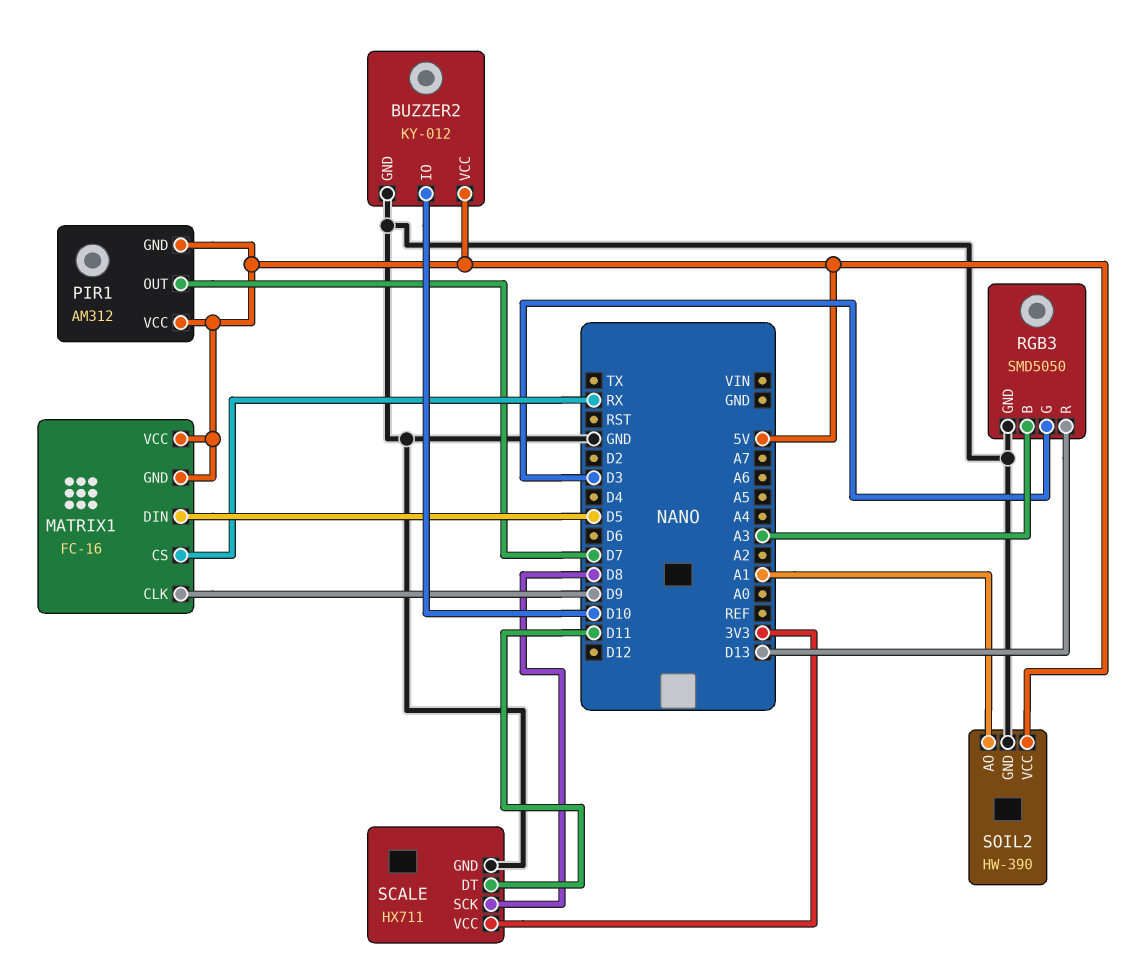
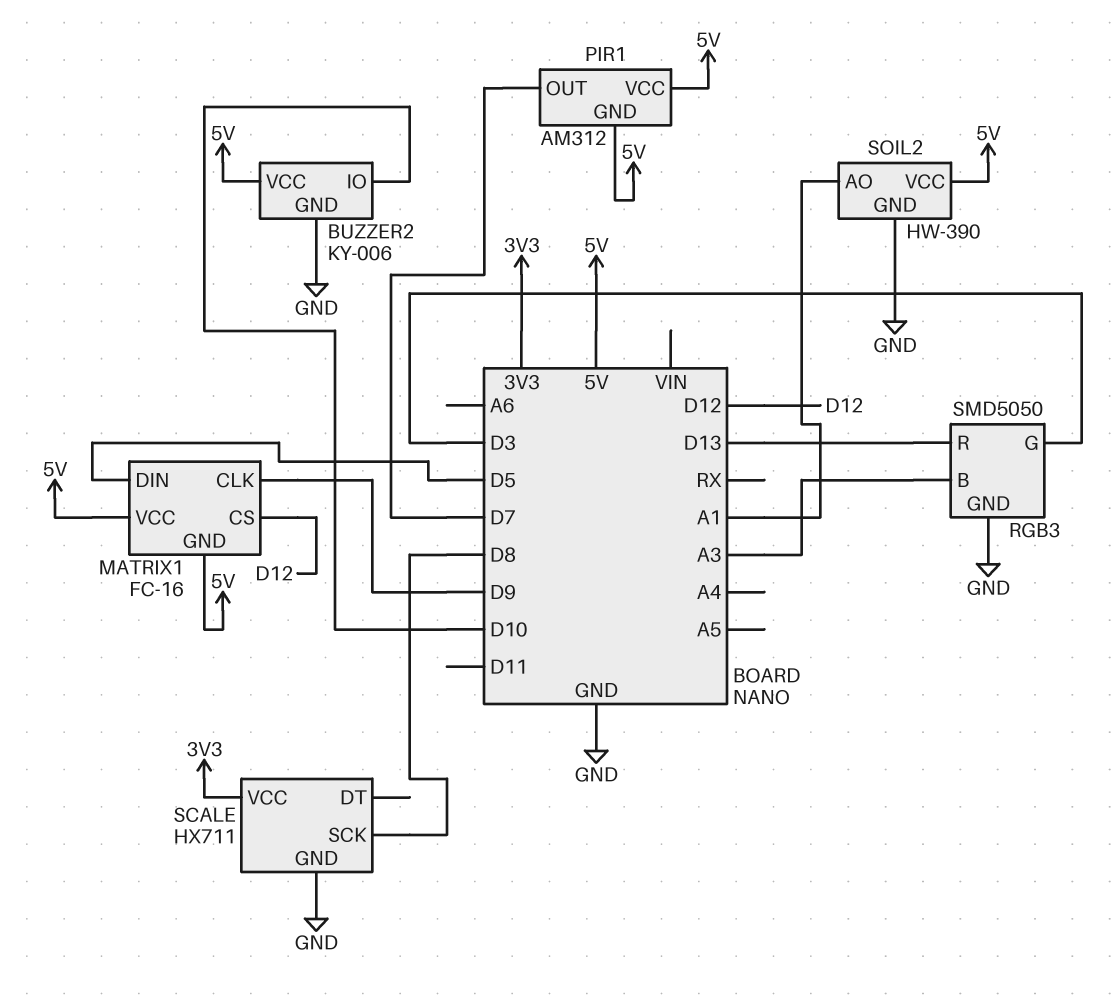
BUZZER2: KY-012 -> KY-006
MATRIX1 pin CS: RX -> D12
SCALE pin DT: D11 -> none

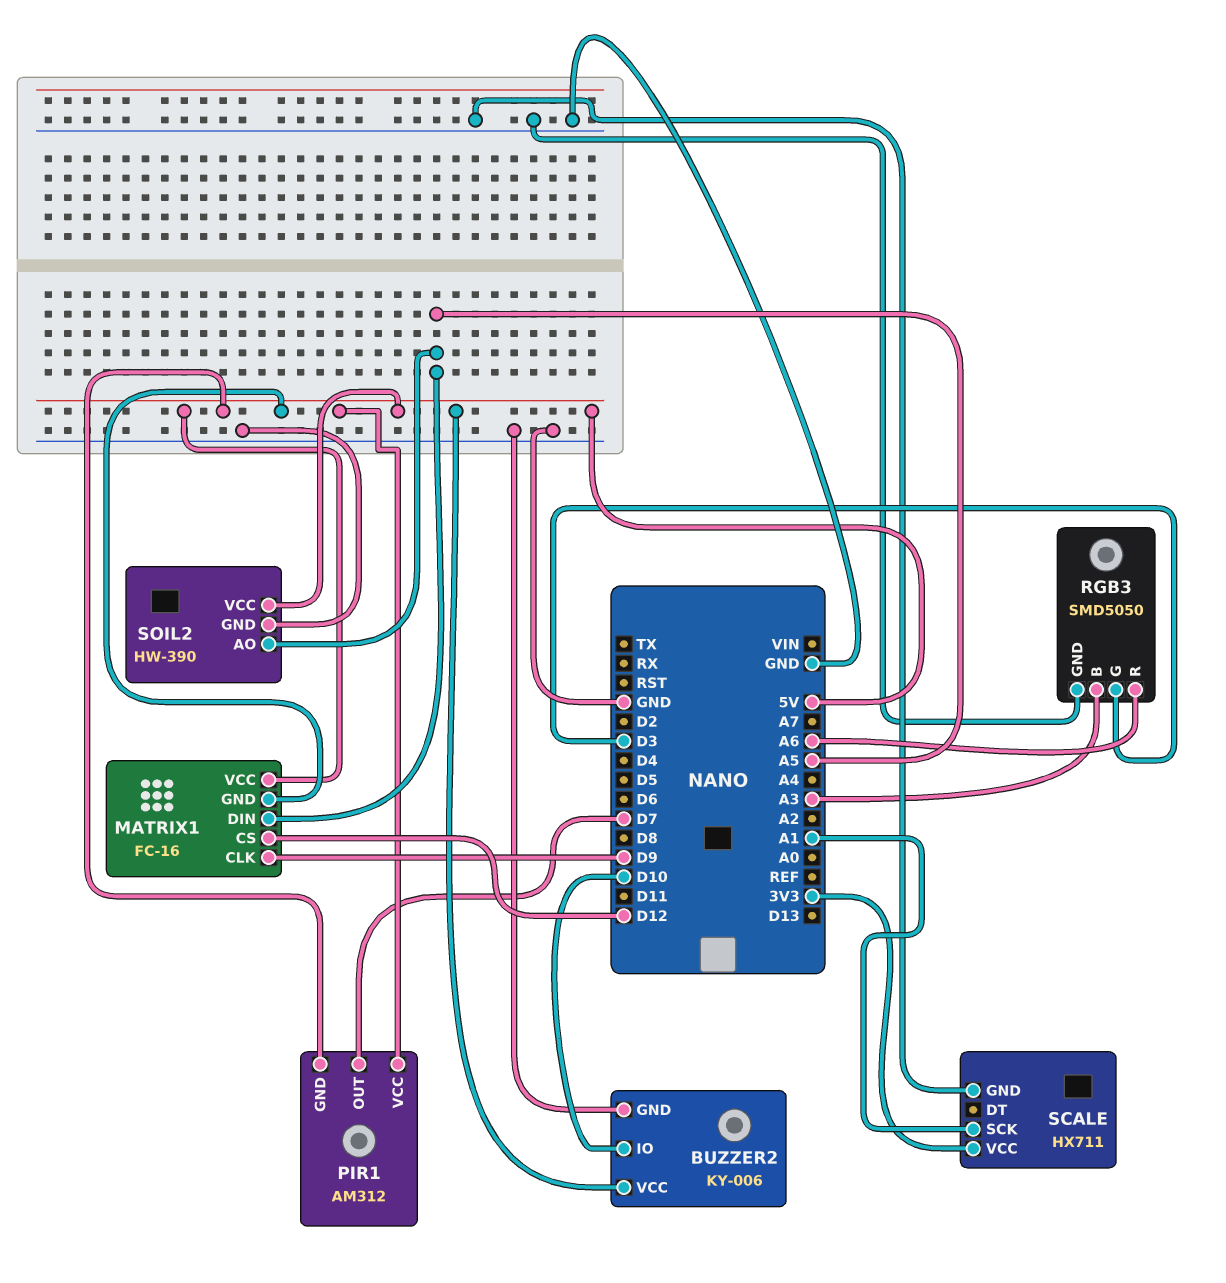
MATRIX1 pin DIN: D5 -> A5
RGB3 pin R: D13 -> A6
SCALE pin SCK: D8 -> A1
SOIL2 pin AO: A1 -> A5

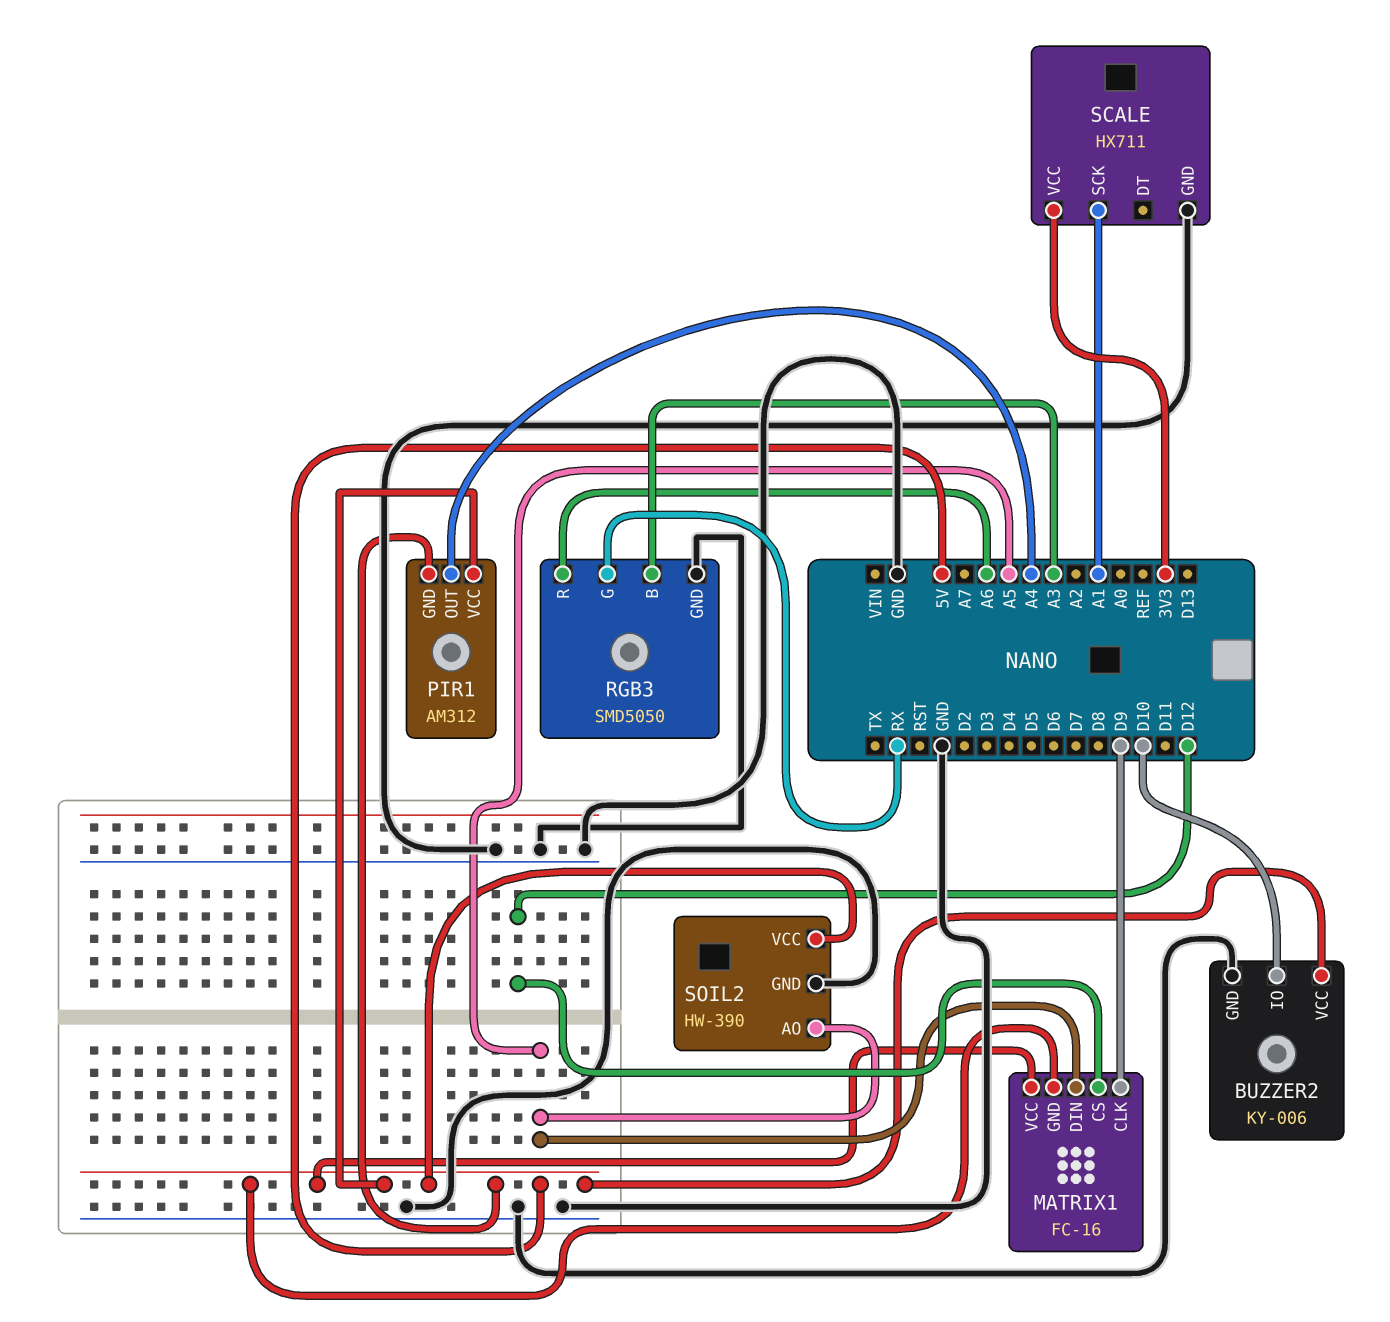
PIR1 pin OUT: D7 -> A4
RGB3 pin G: D3 -> RX

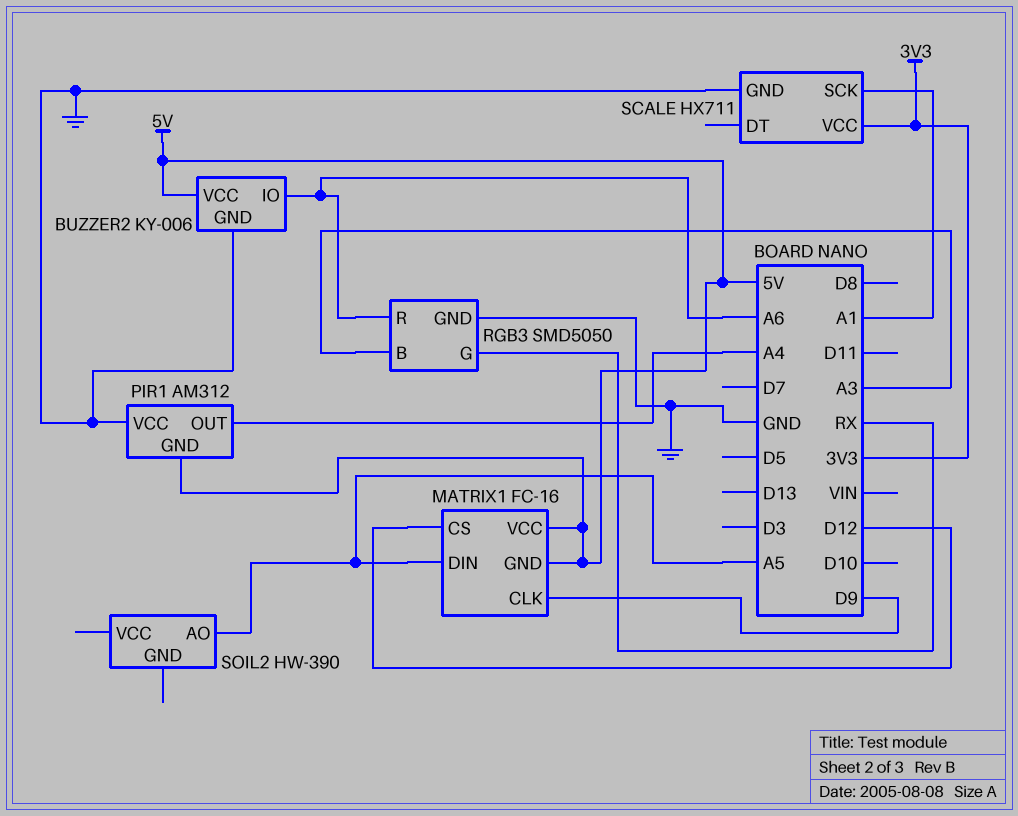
BUZZER2 pin IO: D10 -> A6
PIR1 pin VCC: 5V -> GND
SOIL2 pin GND: GND -> none
SOIL2 pin VCC: 5V -> none

